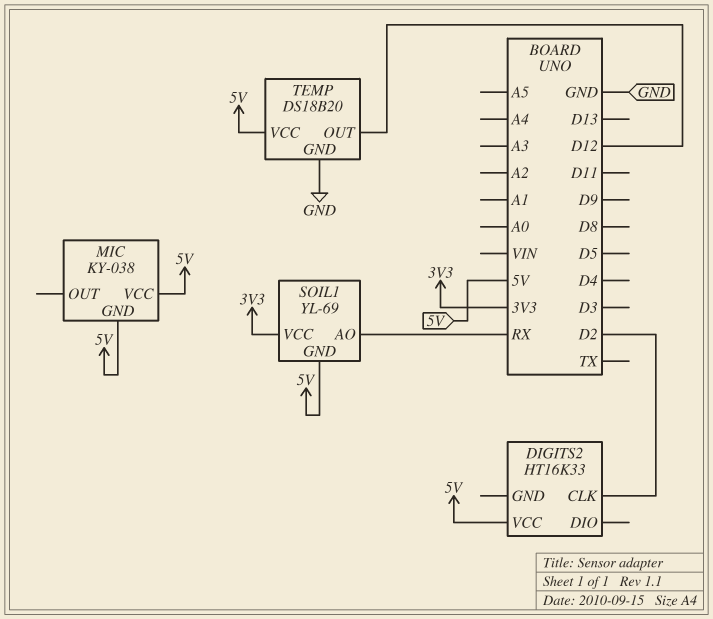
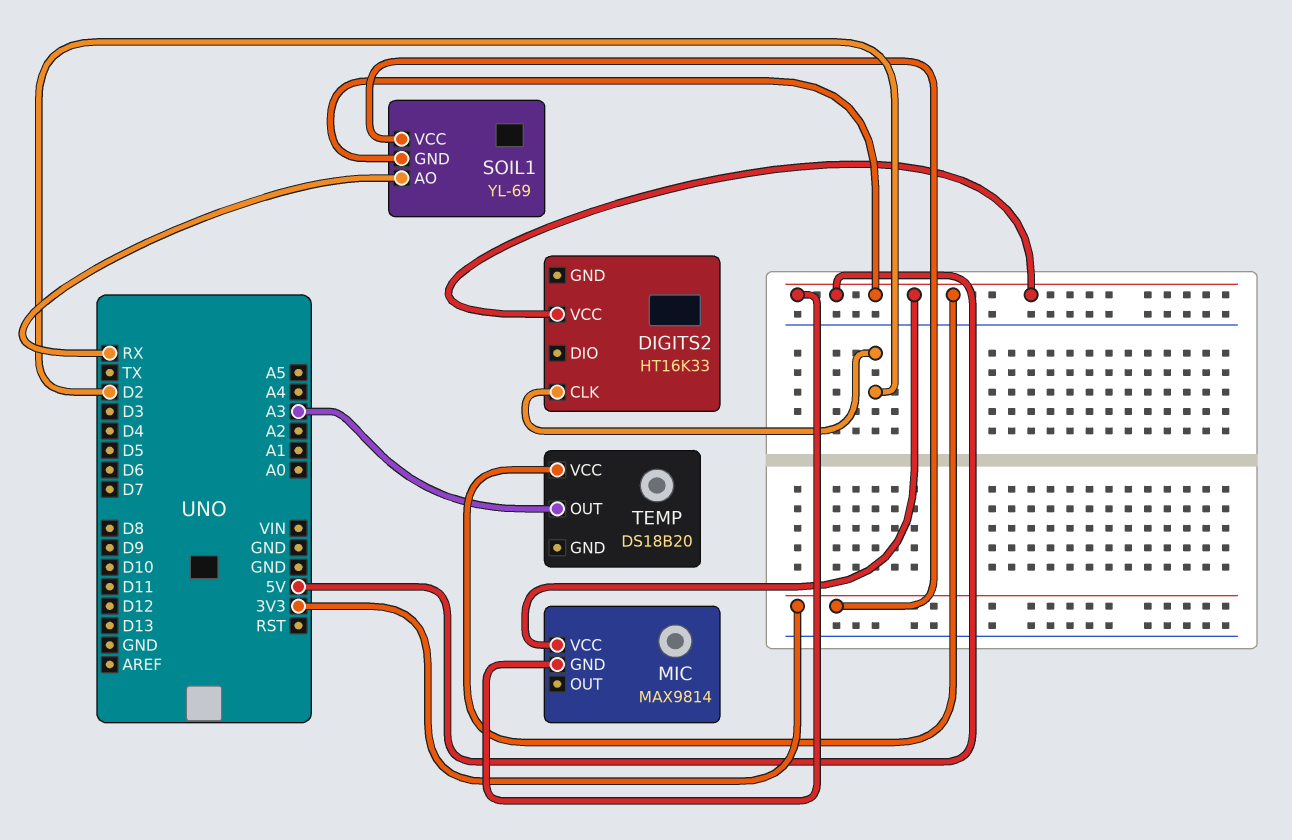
MIC: KY-038 -> MAX9814
TEMP pin GND: GND -> none
TEMP pin OUT: D12 -> A3

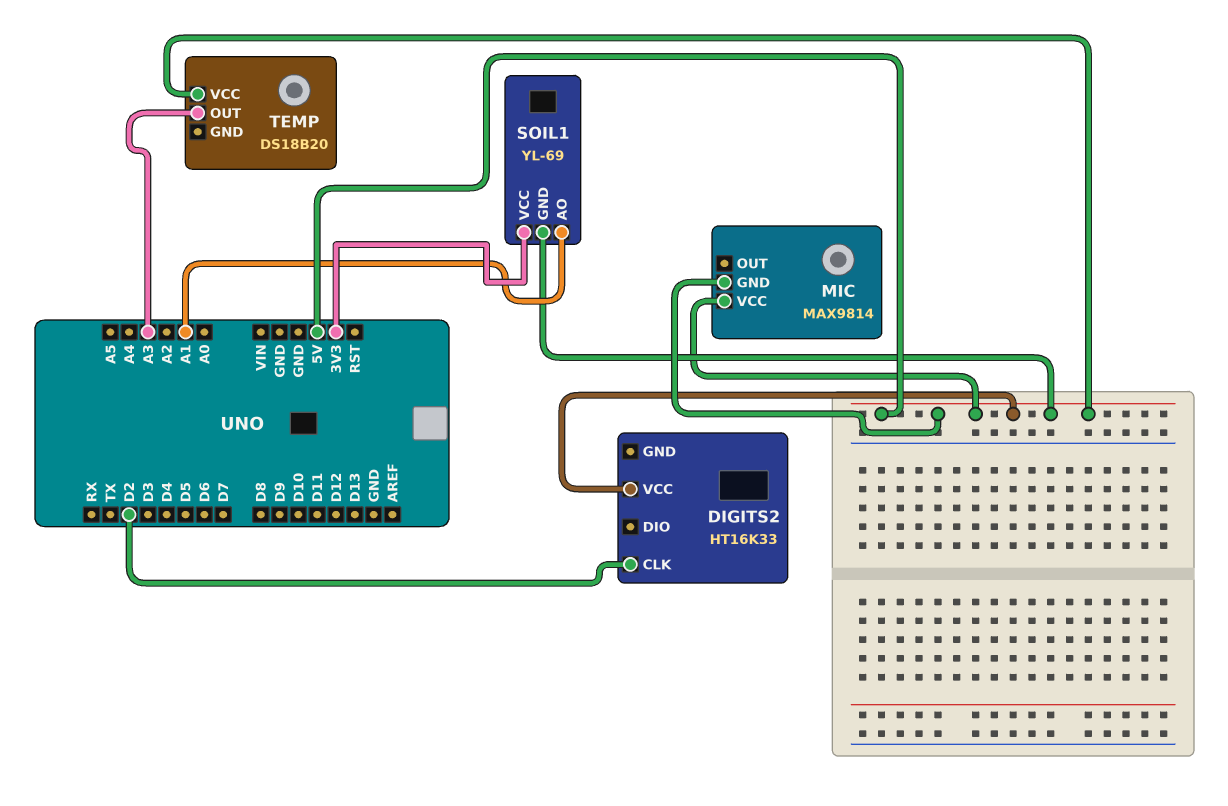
SOIL1 pin AO: RX -> A1

